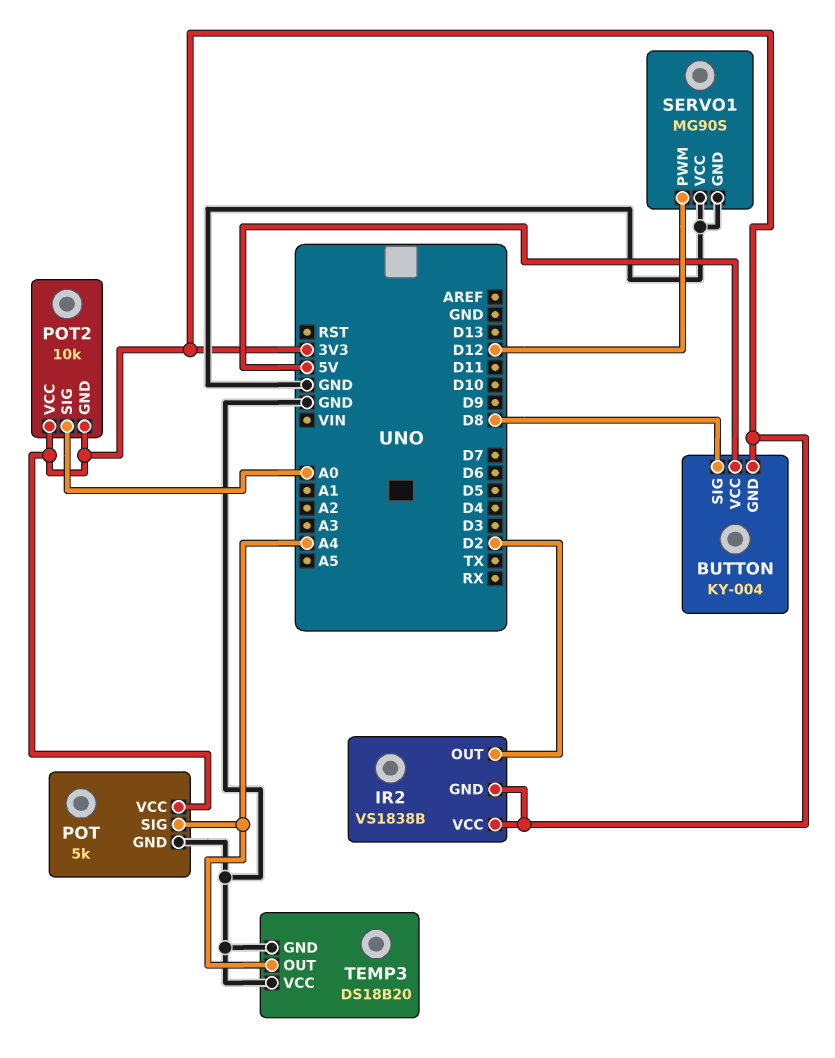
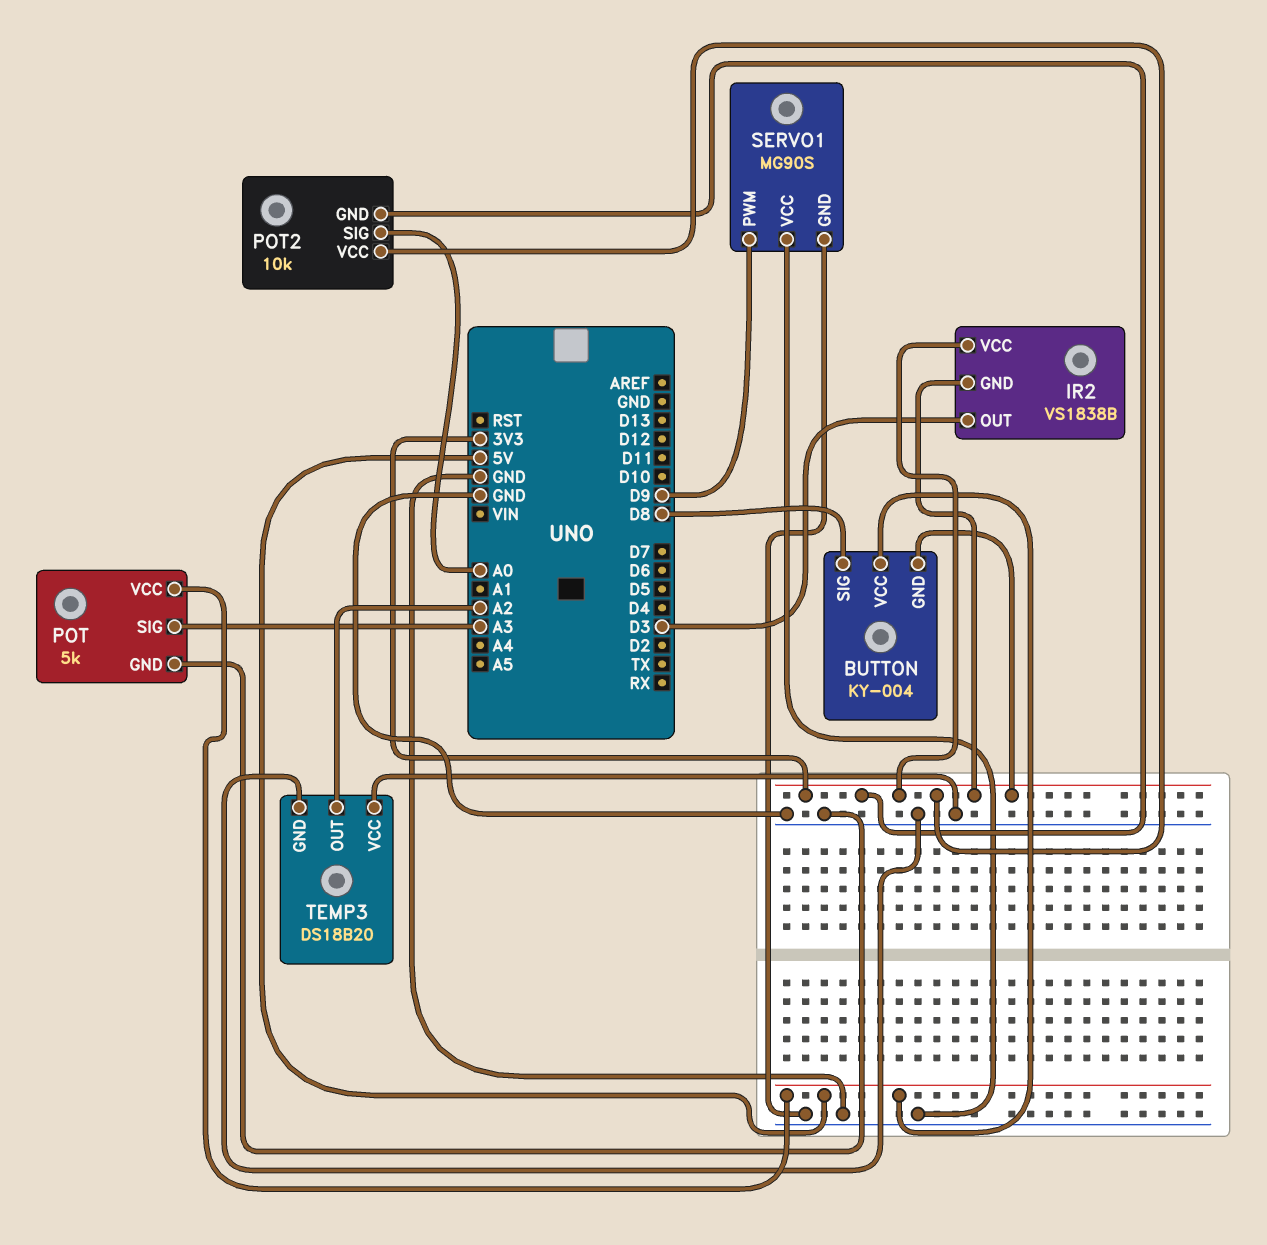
IR2 pin OUT: D2 -> D3
POT pin SIG: A4 -> A3
POT pin VCC: 3V3 -> 5V
SERVO1 pin PWM: D12 -> D9
TEMP3 pin OUT: A4 -> A2

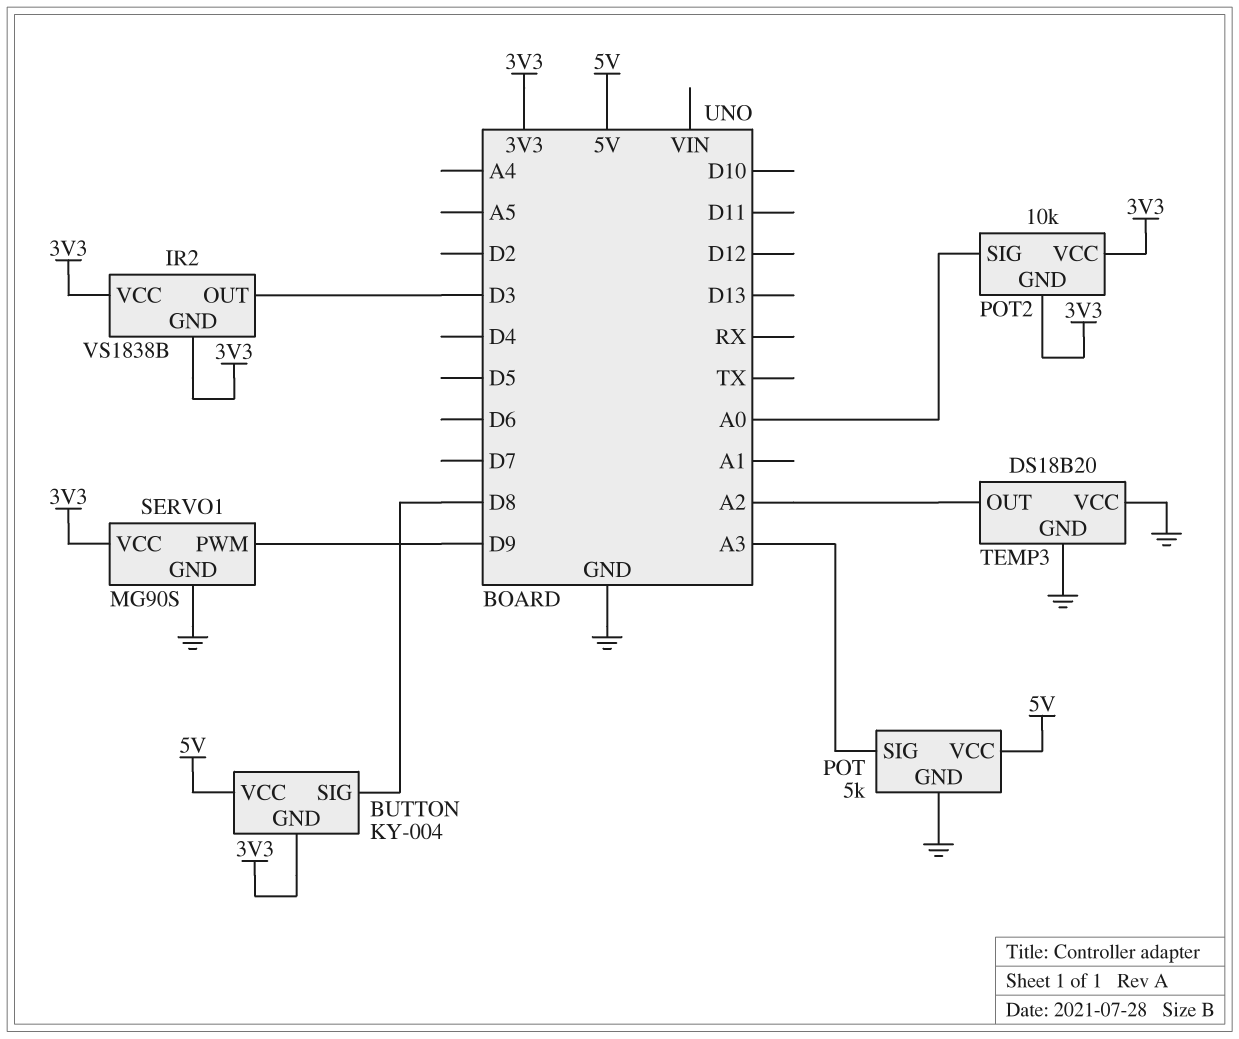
SERVO1 pin VCC: GND -> 3V3

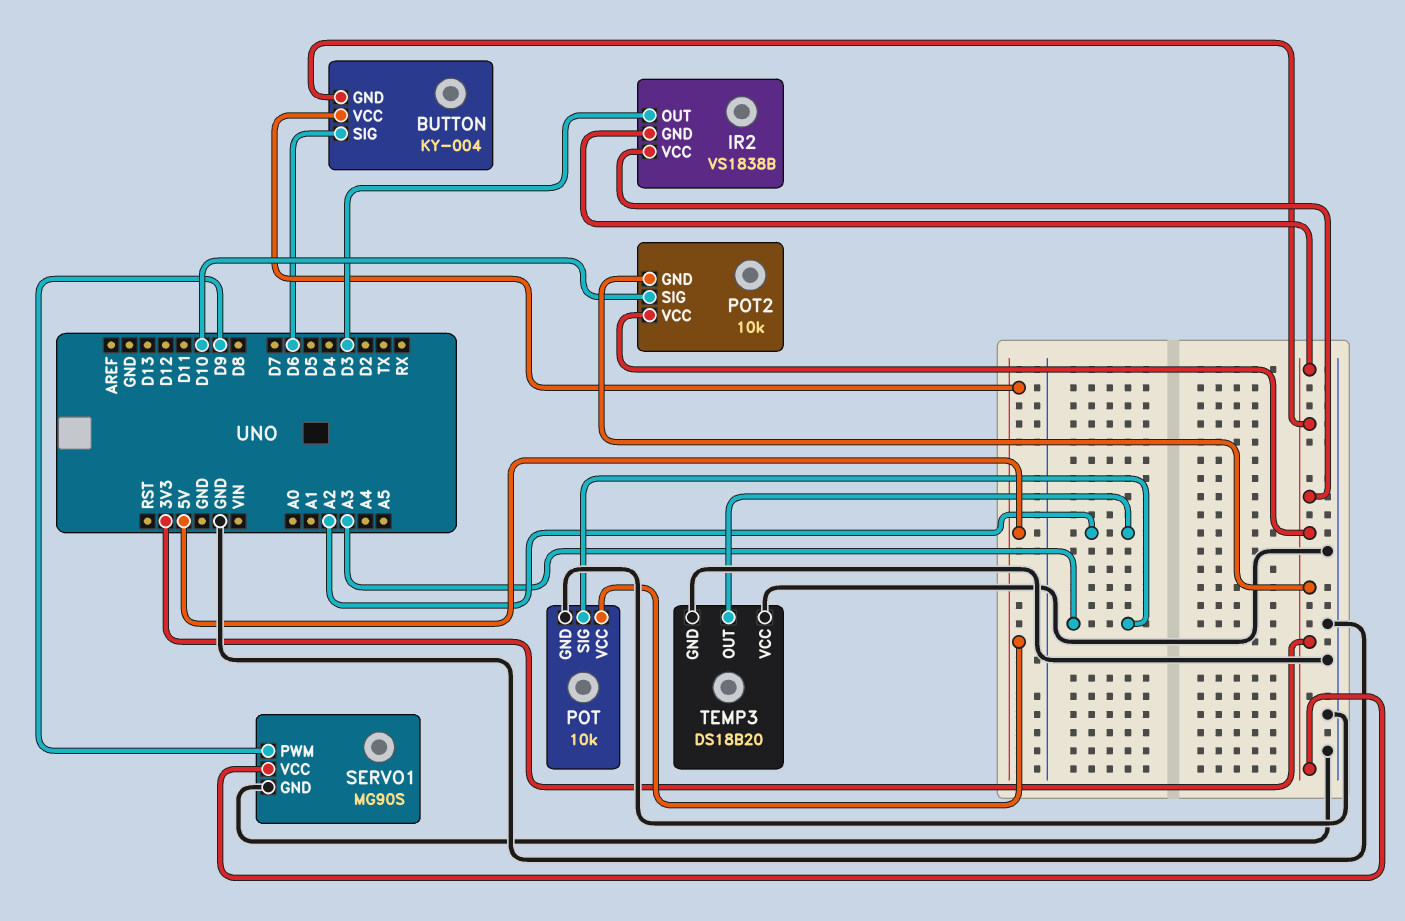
BUTTON pin SIG: D8 -> D6
POT: 5k -> 10k
POT2 pin SIG: A0 -> D10

